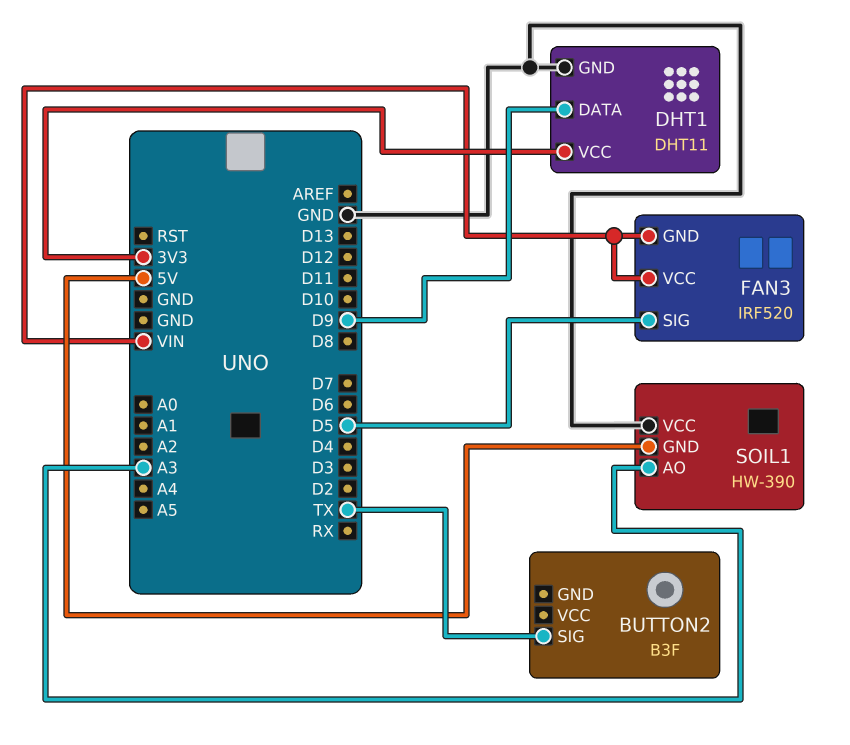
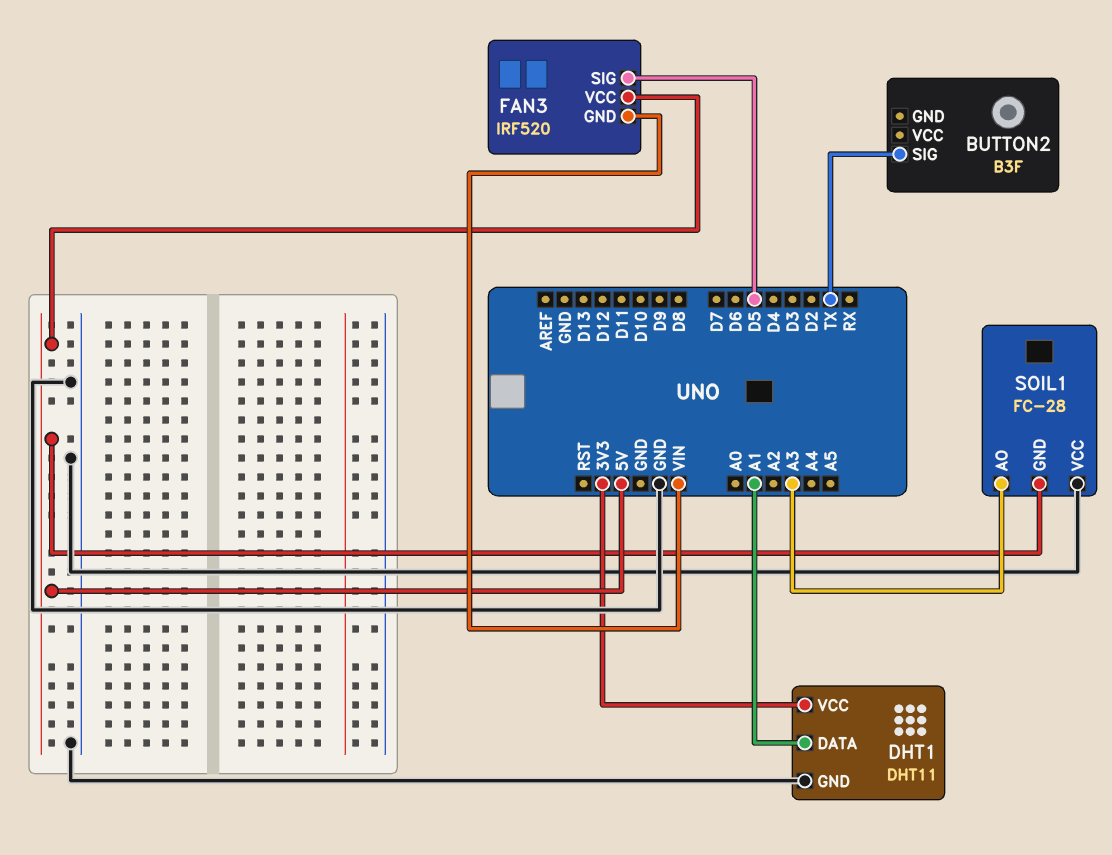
DHT1 pin DATA: D9 -> A1
FAN3 pin VCC: VIN -> 5V
SOIL1: HW-390 -> FC-28

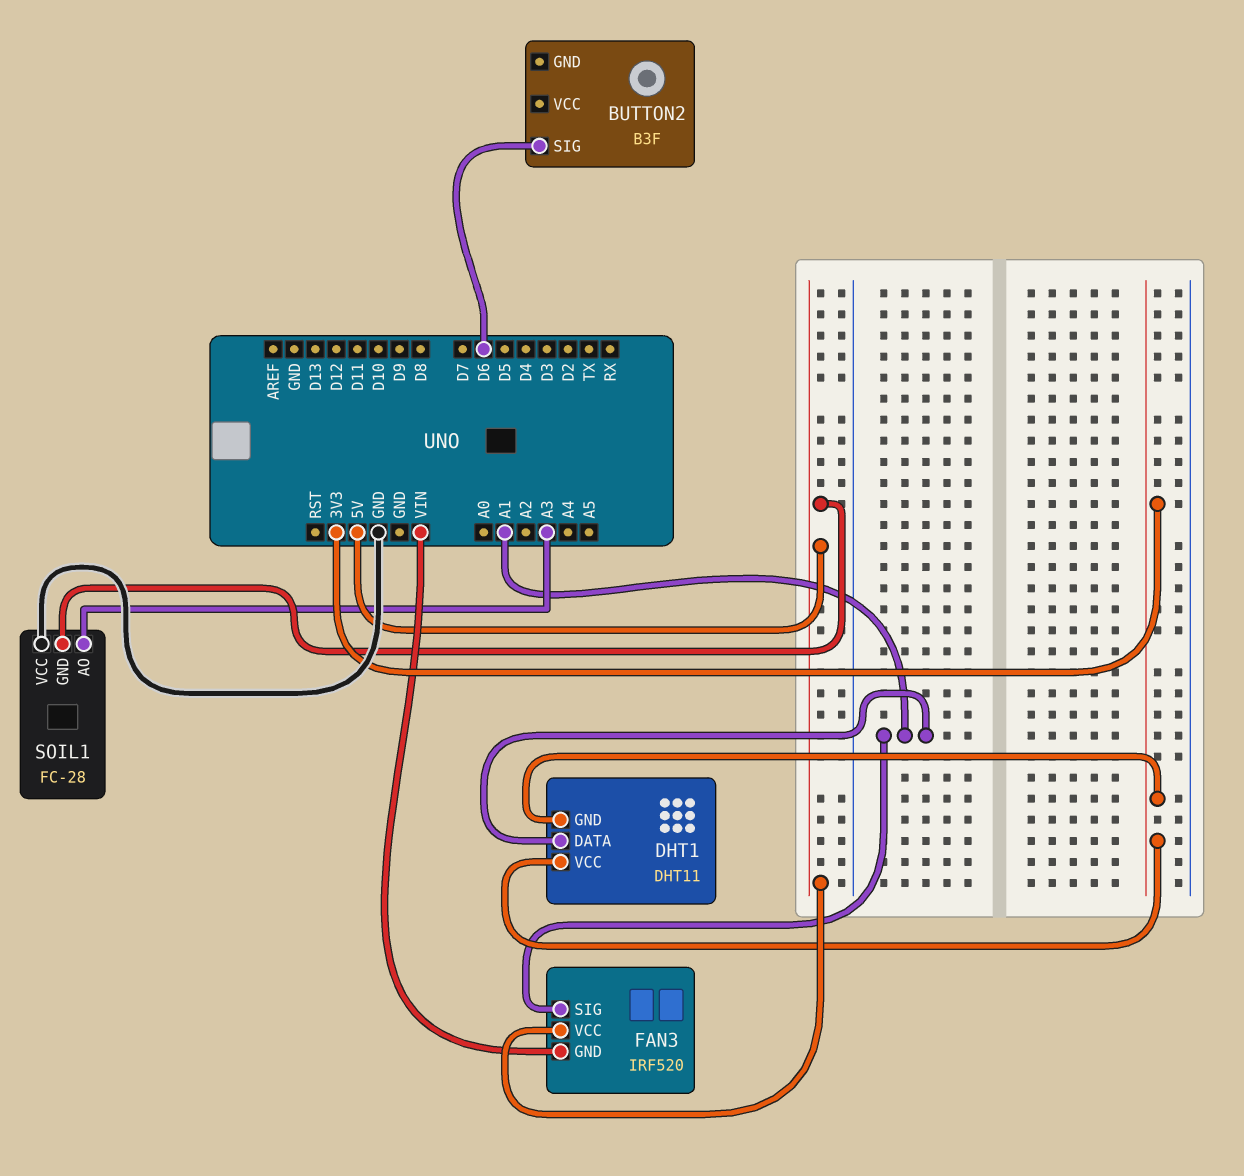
BUTTON2 pin SIG: TX -> D6
DHT1 pin GND: GND -> 3V3
FAN3 pin SIG: D5 -> A1

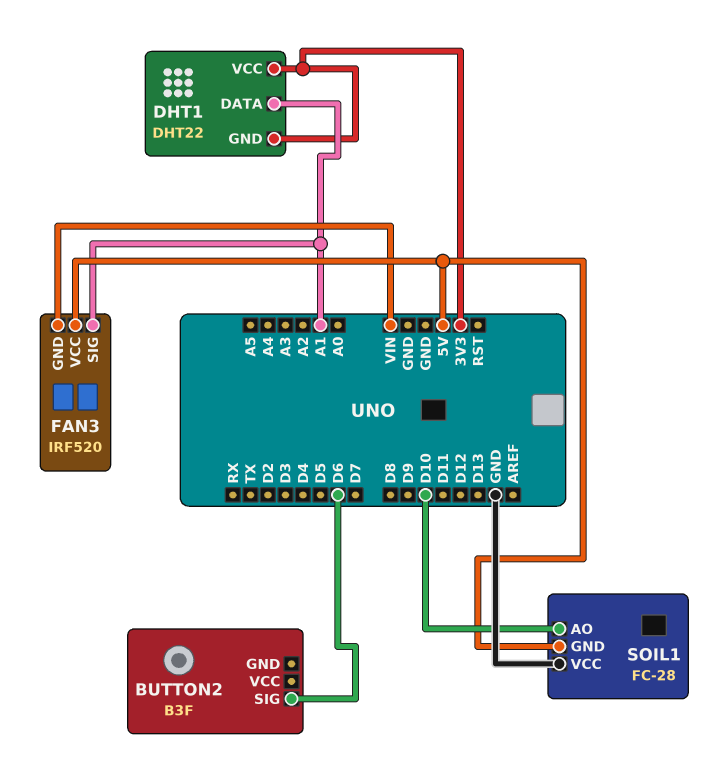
DHT1: DHT11 -> DHT22
SOIL1 pin AO: A3 -> D10

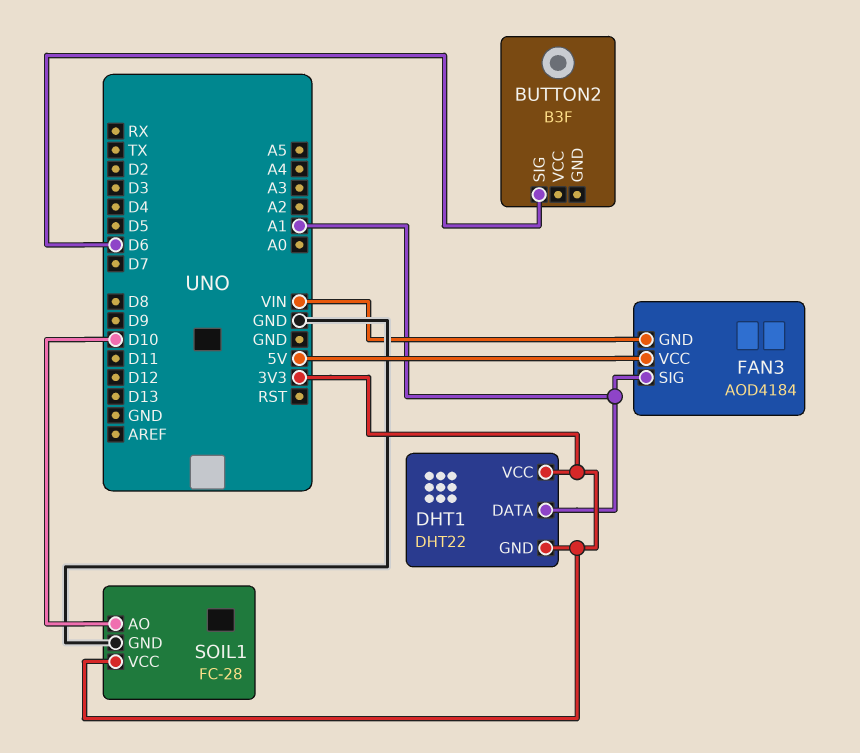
FAN3: IRF520 -> AOD4184
SOIL1 pin GND: 5V -> GND
SOIL1 pin VCC: GND -> 3V3

